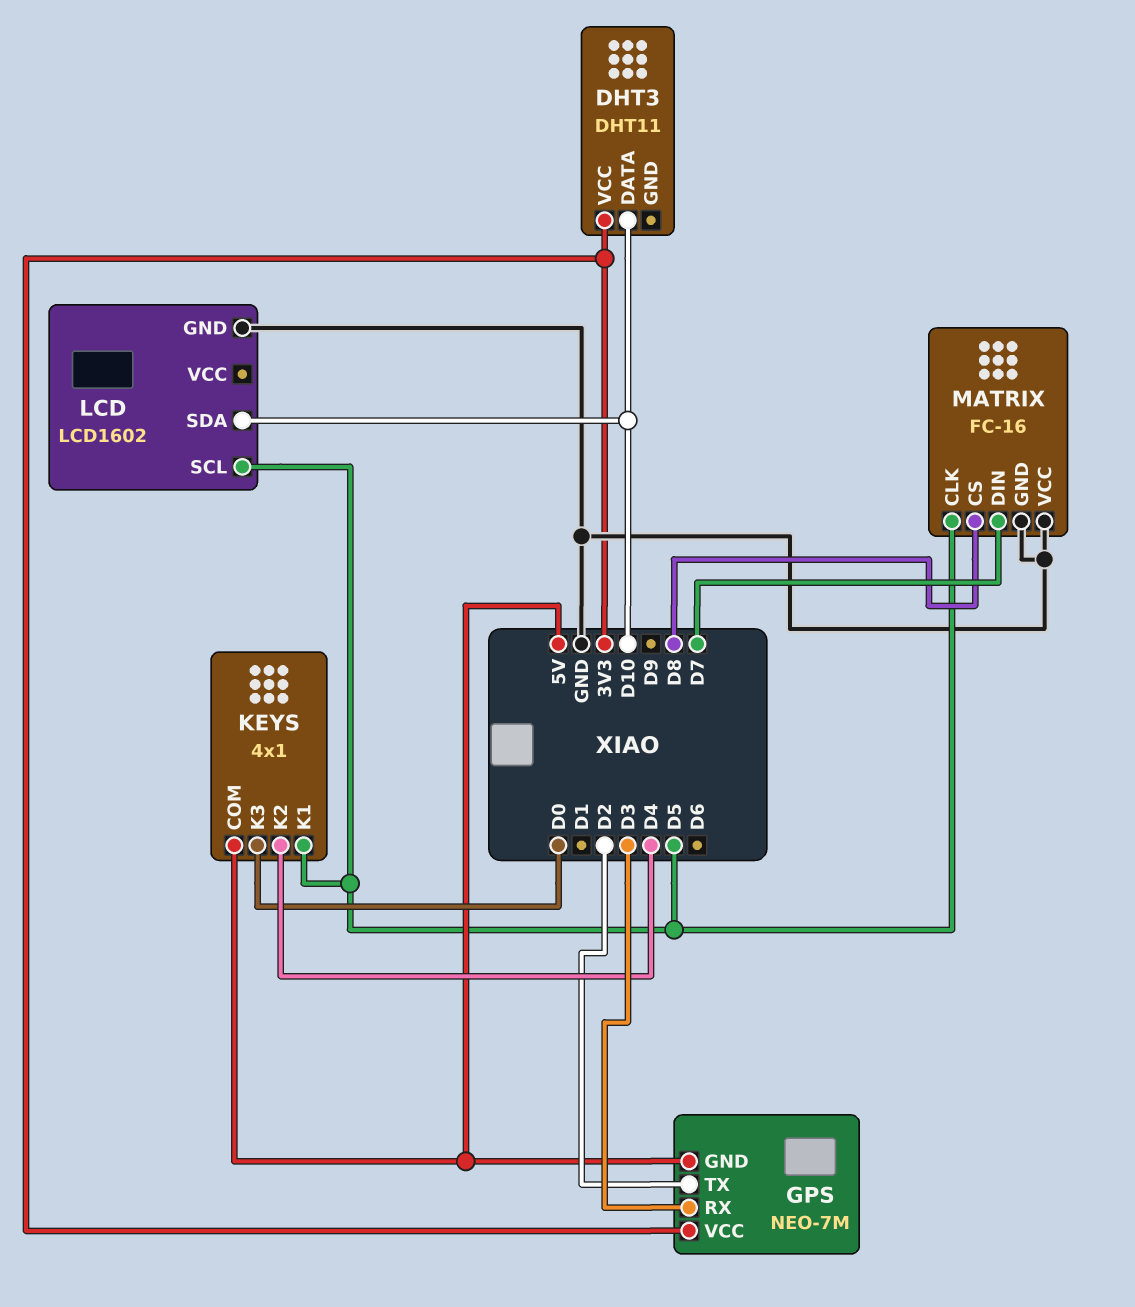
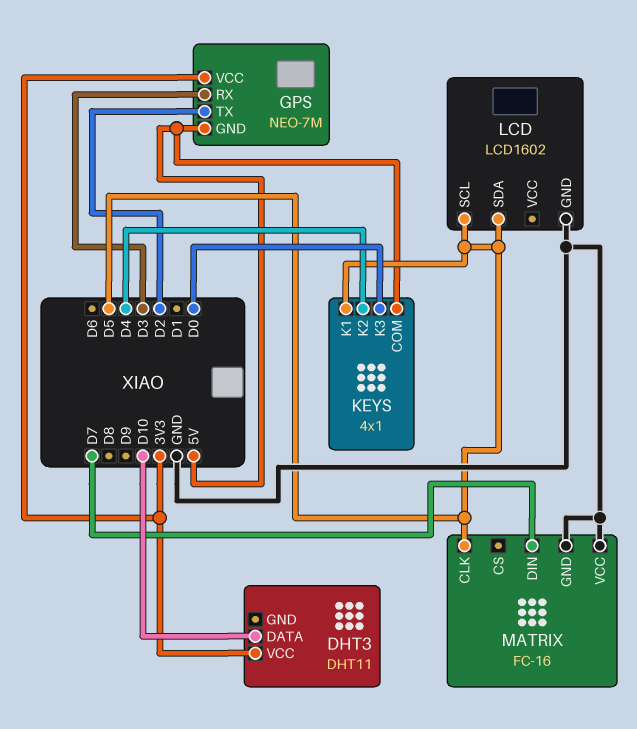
LCD pin SDA: D10 -> D5
MATRIX pin CS: D8 -> none

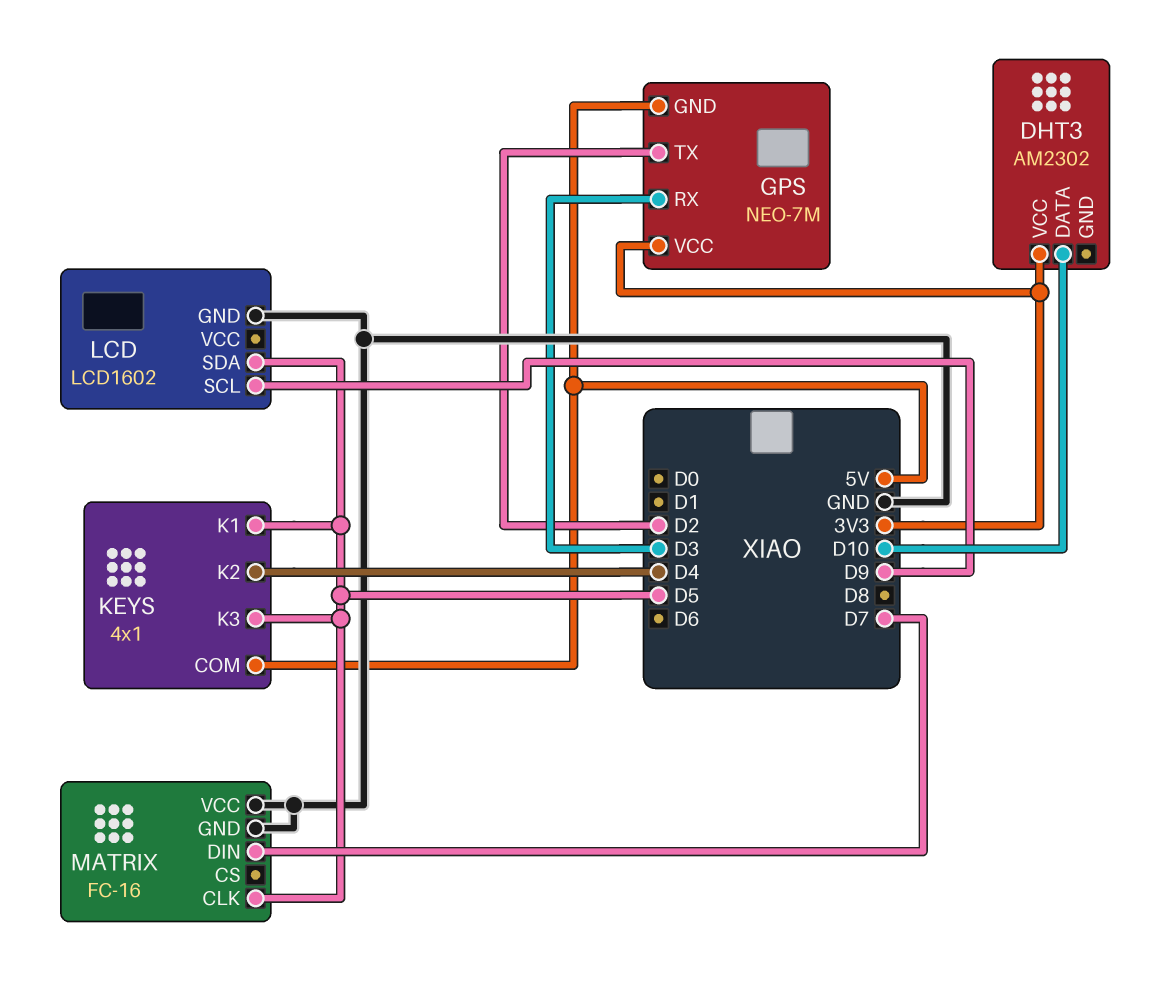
DHT3: DHT11 -> AM2302
KEYS pin K3: D0 -> D5
LCD pin SCL: D5 -> D9

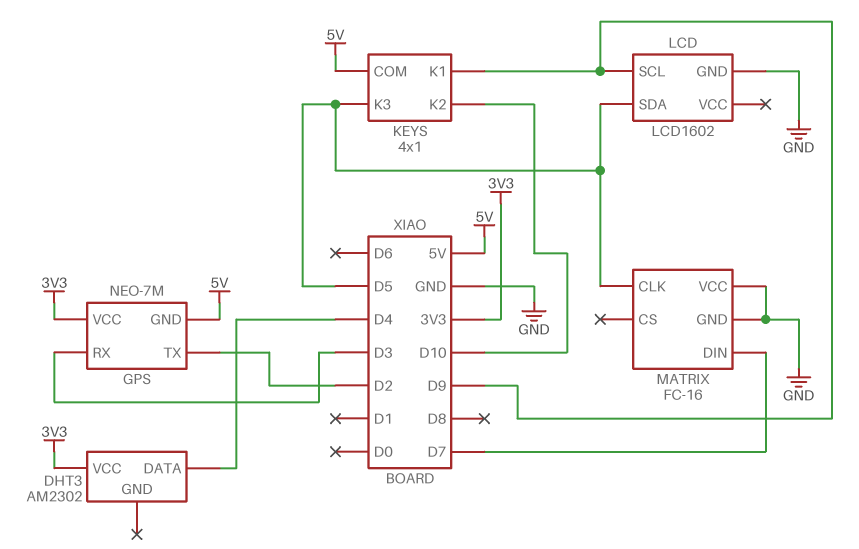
DHT3 pin DATA: D10 -> D4
KEYS pin K1: D5 -> D9
KEYS pin K2: D4 -> D10

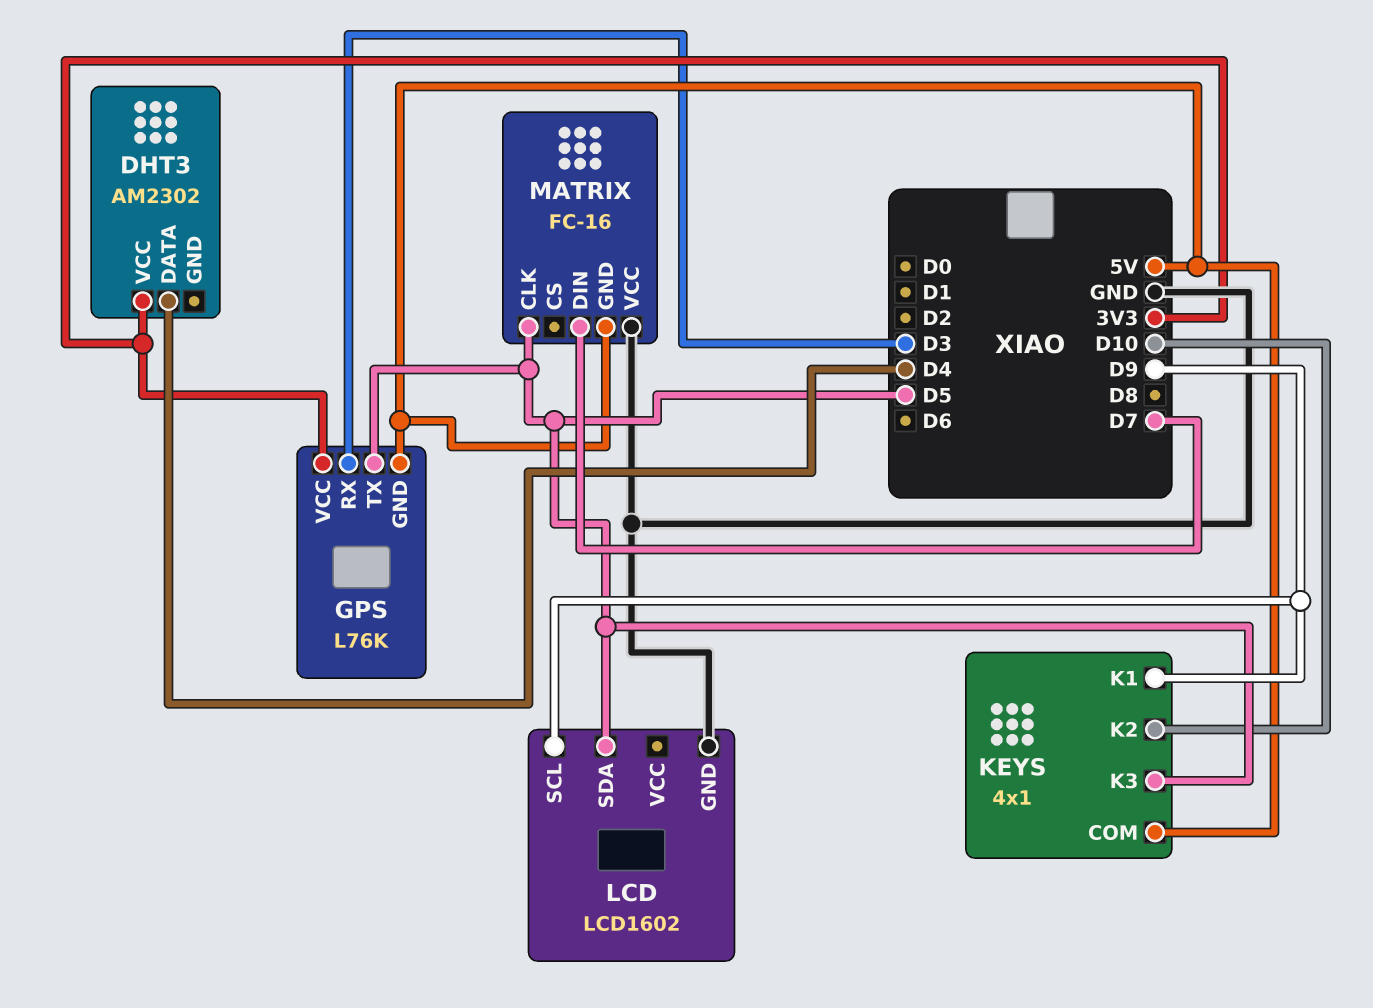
GPS: NEO-7M -> L76K
GPS pin TX: D2 -> D5
MATRIX pin GND: GND -> 5V

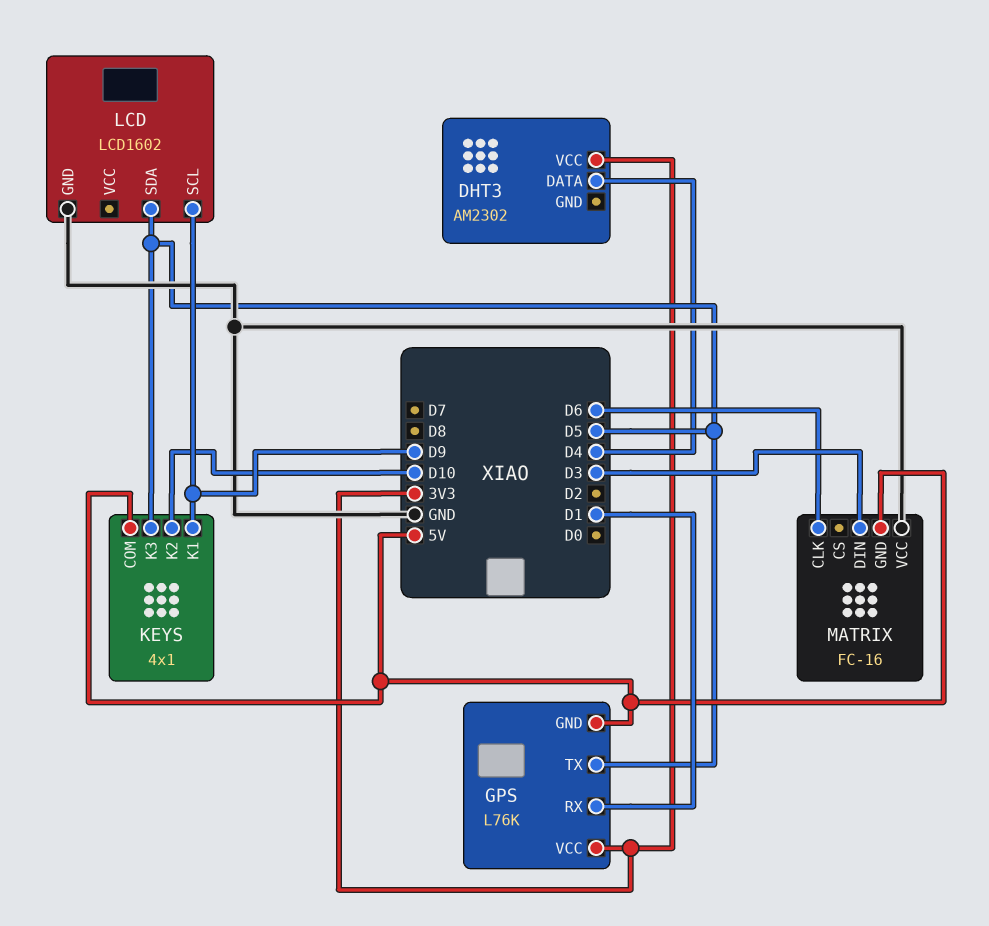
GPS pin RX: D3 -> D1
MATRIX pin CLK: D5 -> D6
MATRIX pin DIN: D7 -> D3

